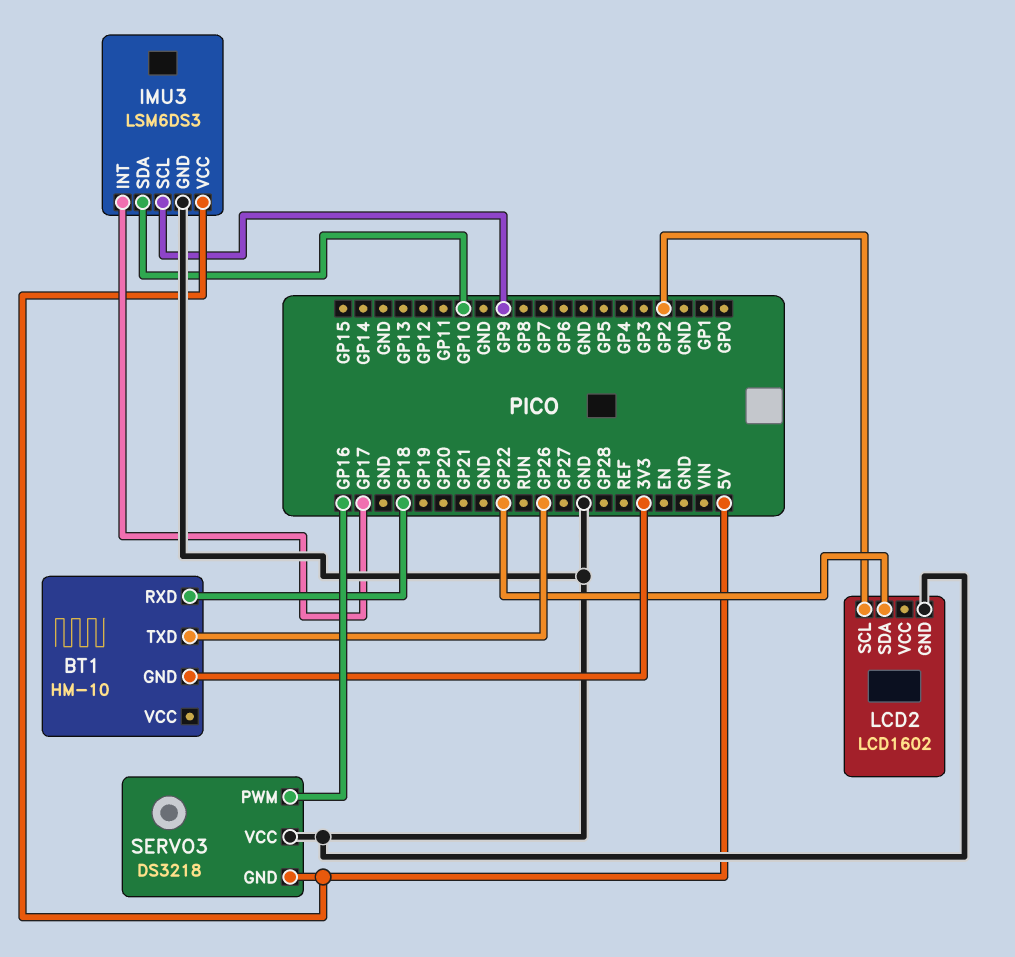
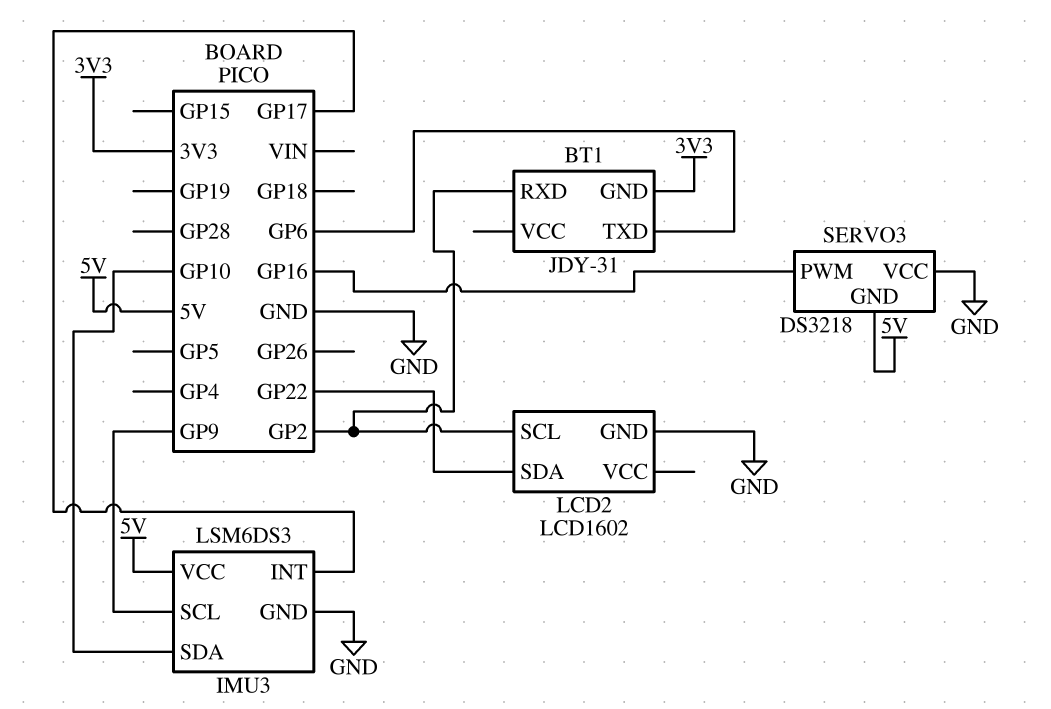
BT1: HM-10 -> JDY-31
BT1 pin RXD: GP18 -> GP2
BT1 pin TXD: GP26 -> GP6

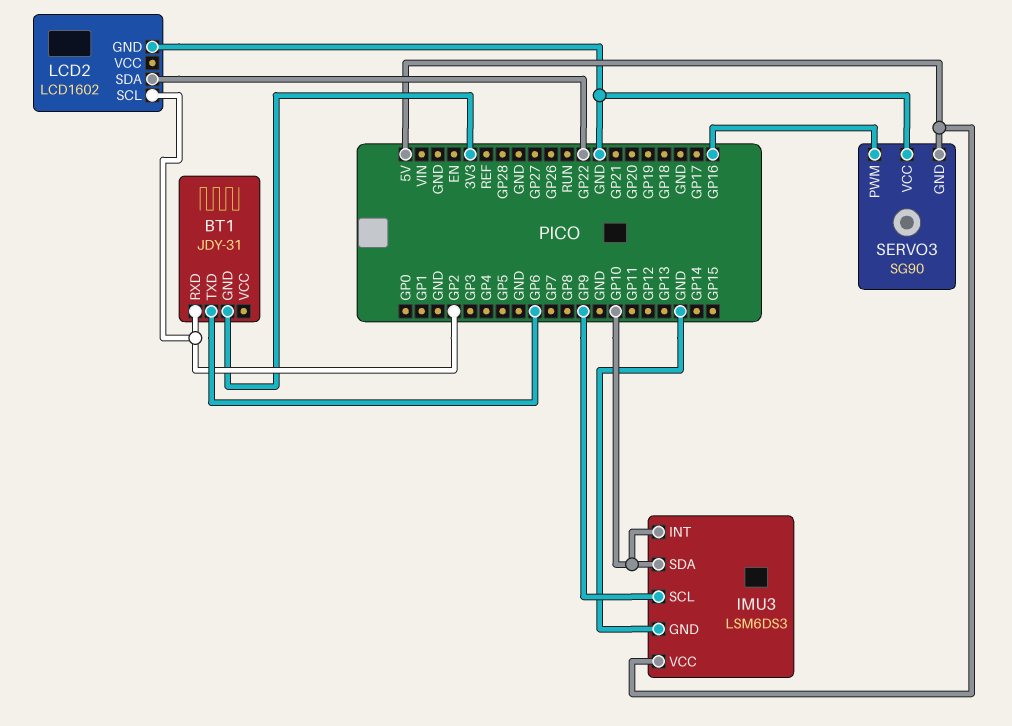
IMU3 pin INT: GP17 -> GP10
SERVO3: DS3218 -> SG90

